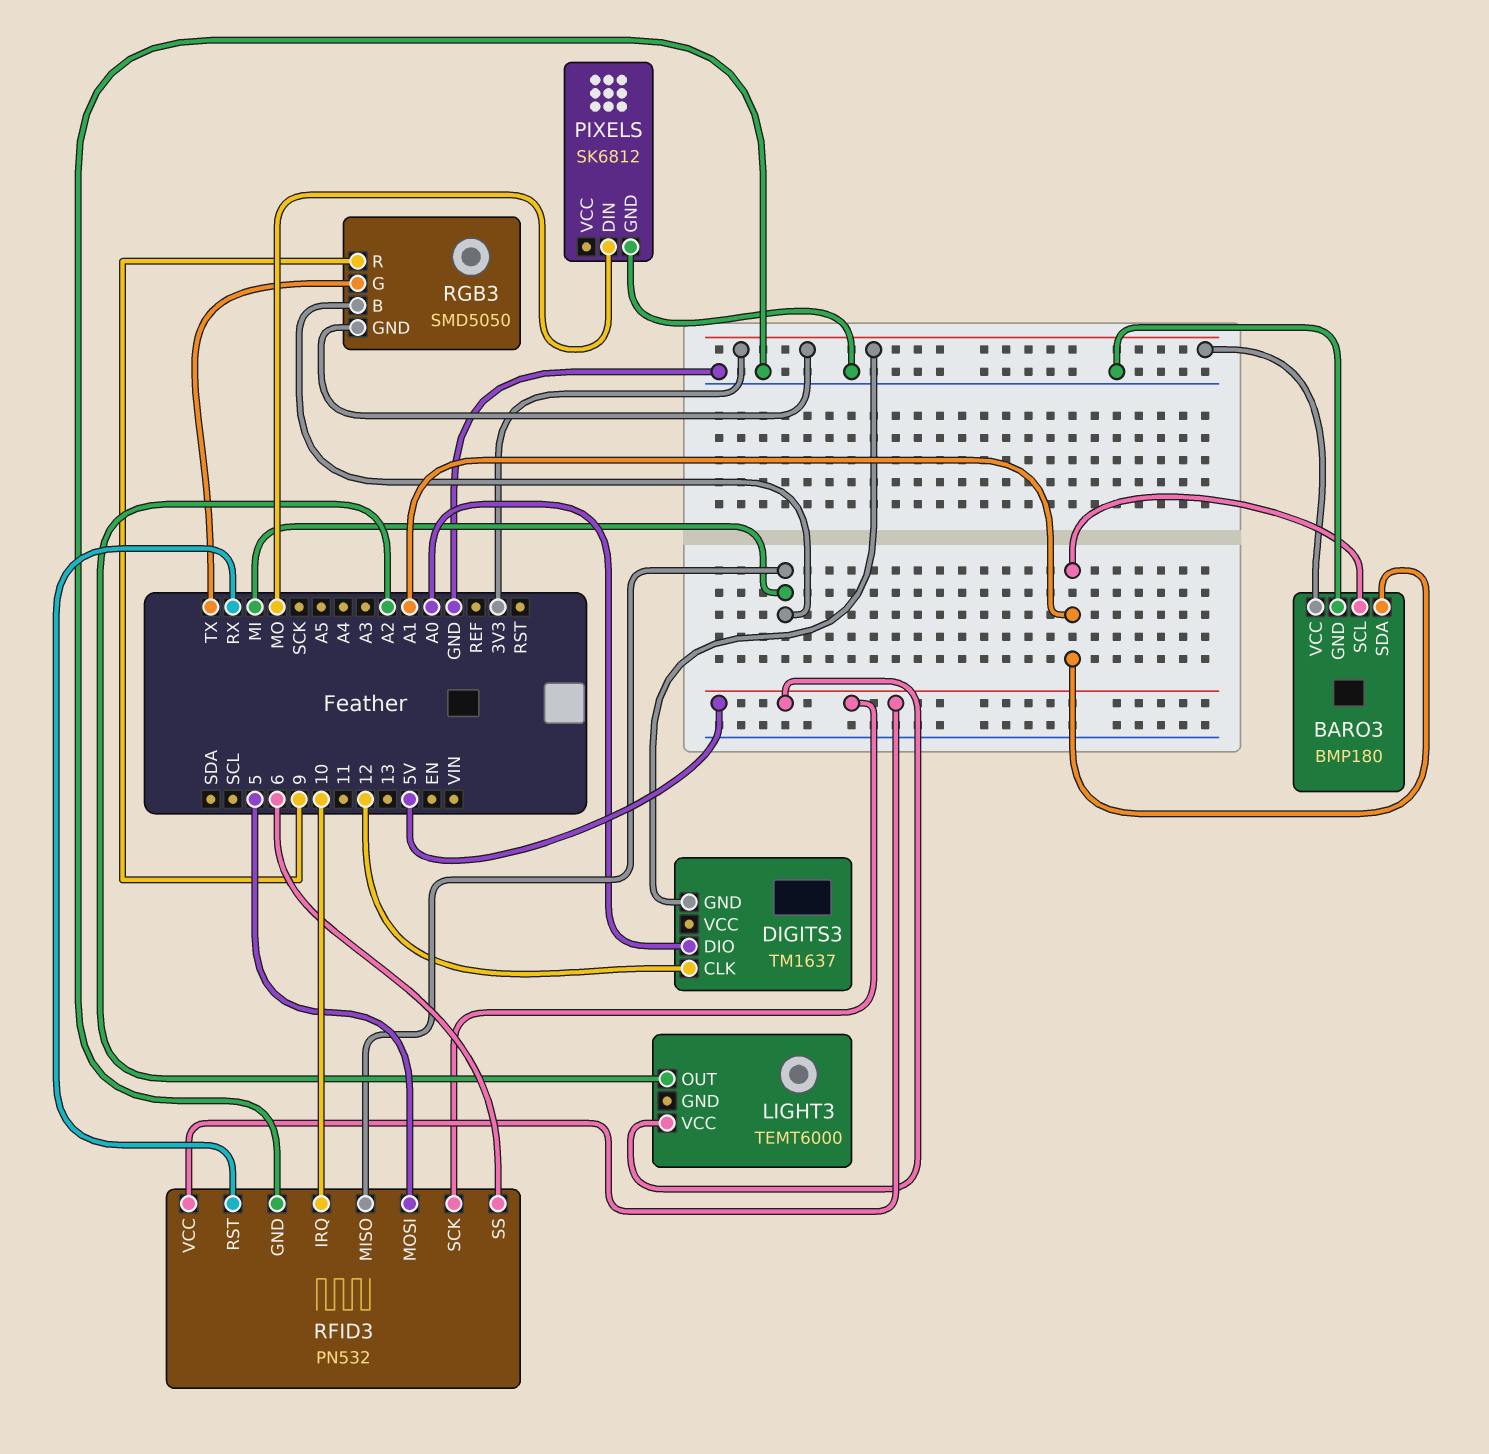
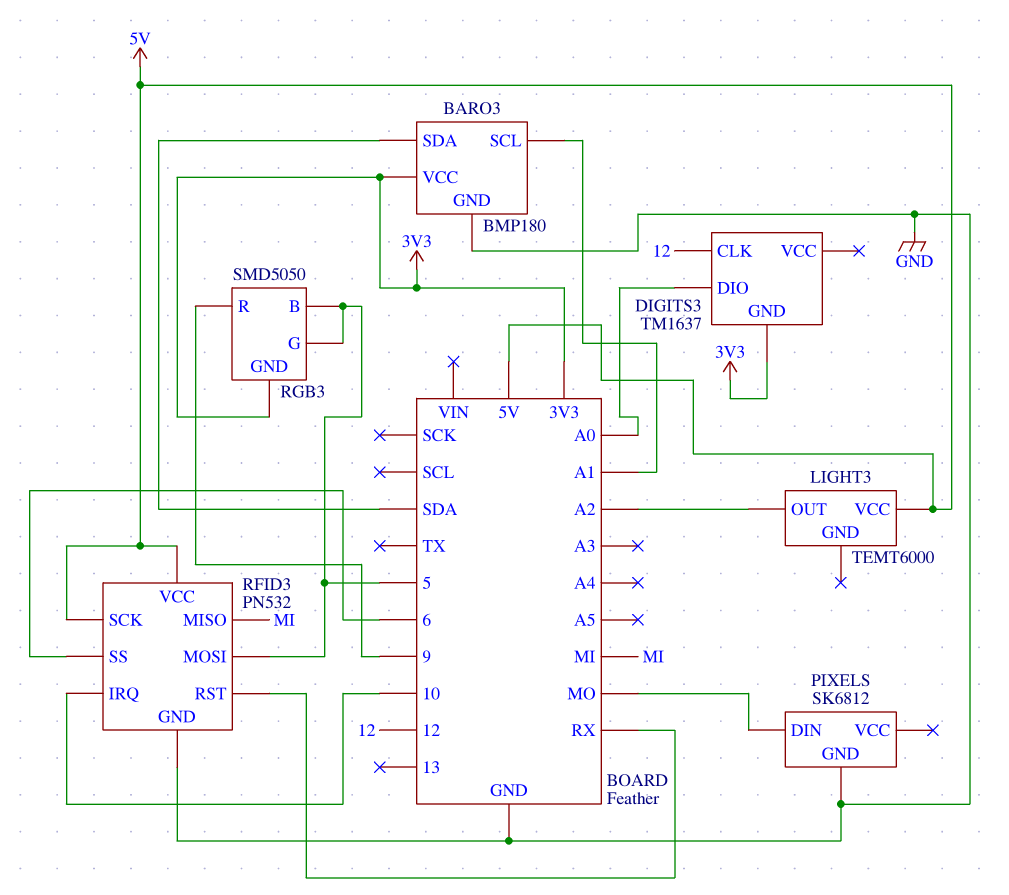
BARO3 pin SDA: A1 -> SDA
RGB3 pin B: MI -> 5
RGB3 pin G: TX -> 5

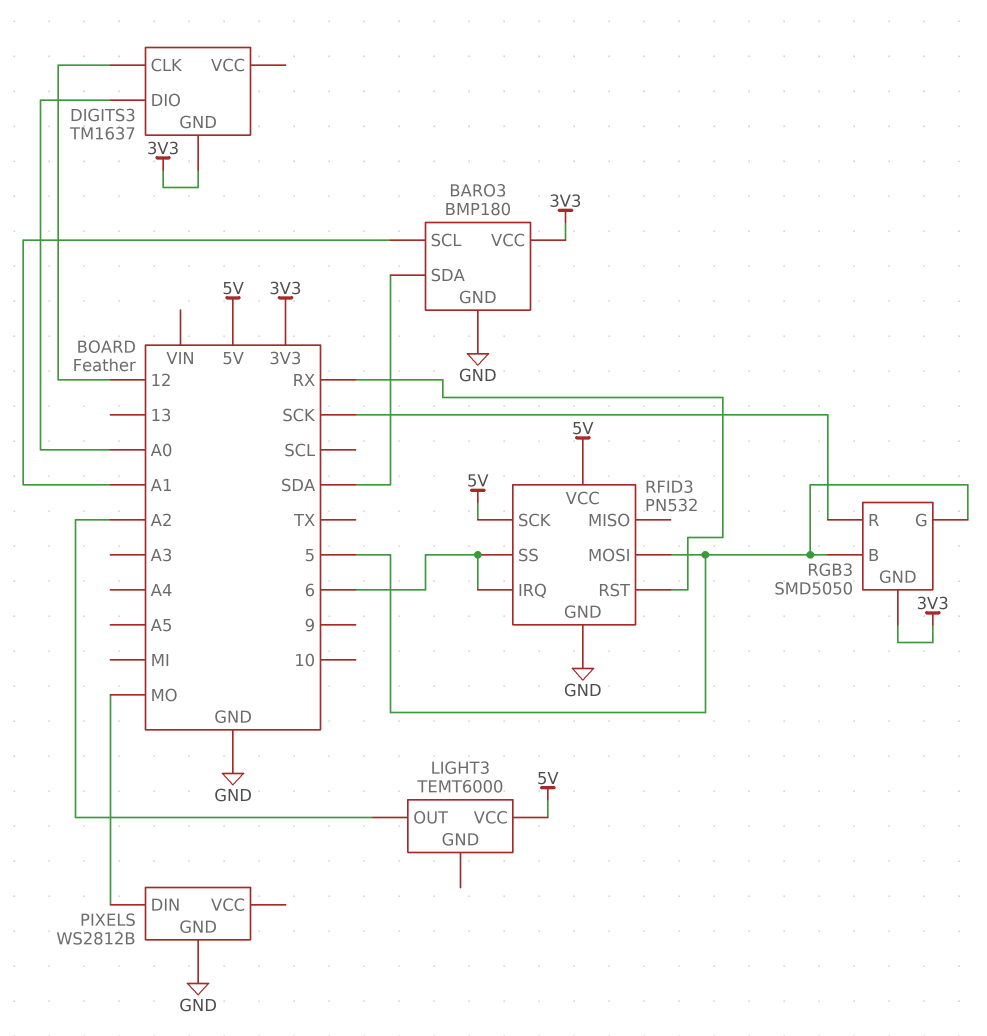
PIXELS: SK6812 -> WS2812B
RFID3 pin IRQ: 10 -> 6
RFID3 pin MISO: MI -> none
RGB3 pin R: 9 -> SCK

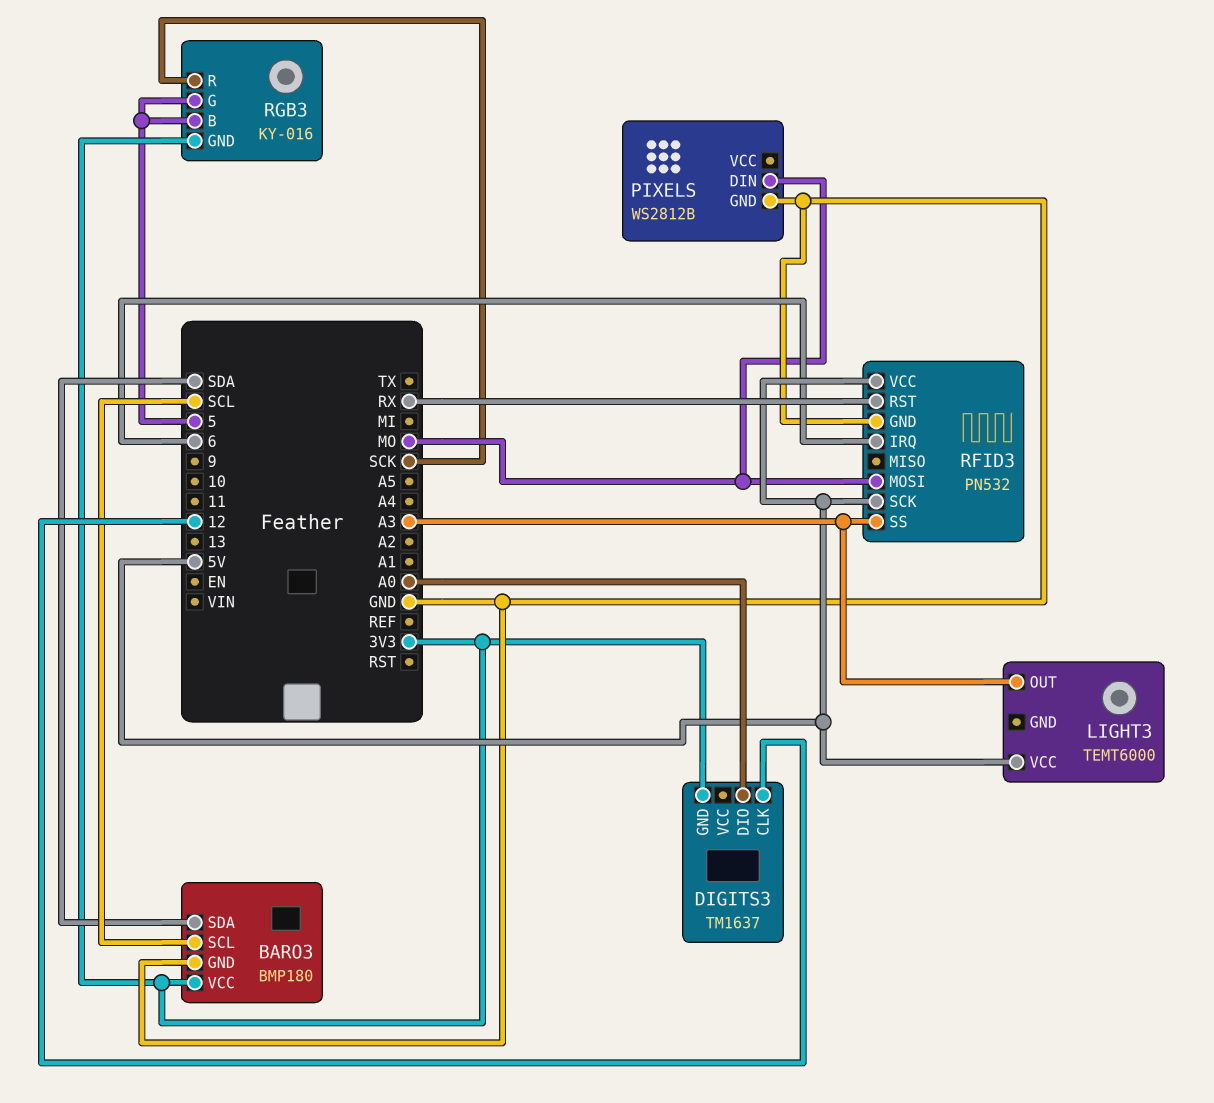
BARO3 pin SCL: A1 -> SCL
LIGHT3 pin OUT: A2 -> A3
RFID3 pin MOSI: 5 -> MO
RFID3 pin SS: 6 -> A3
RGB3: SMD5050 -> KY-016

